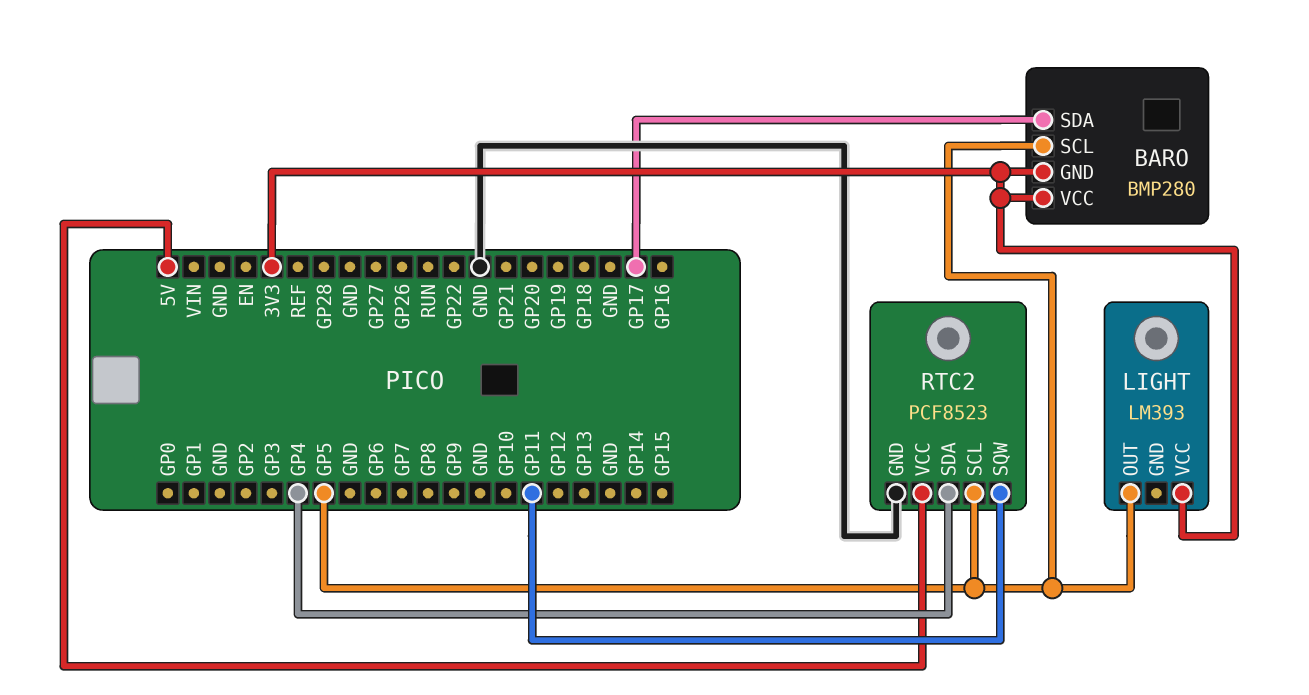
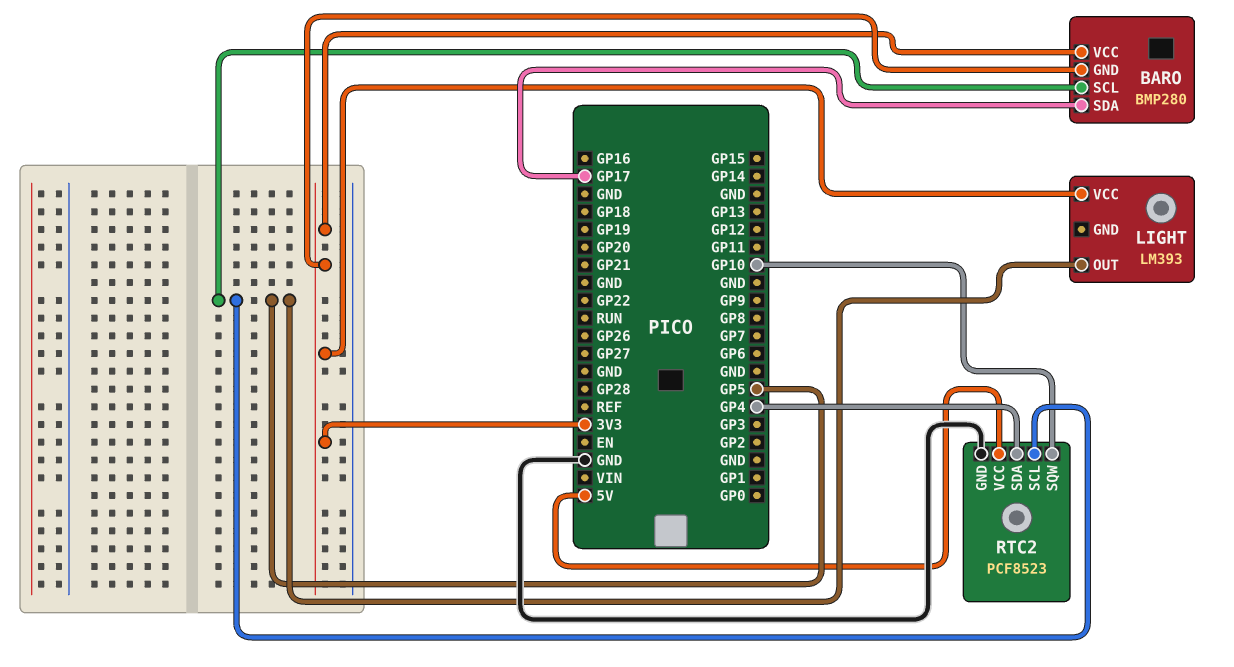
RTC2 pin SQW: GP11 -> GP10

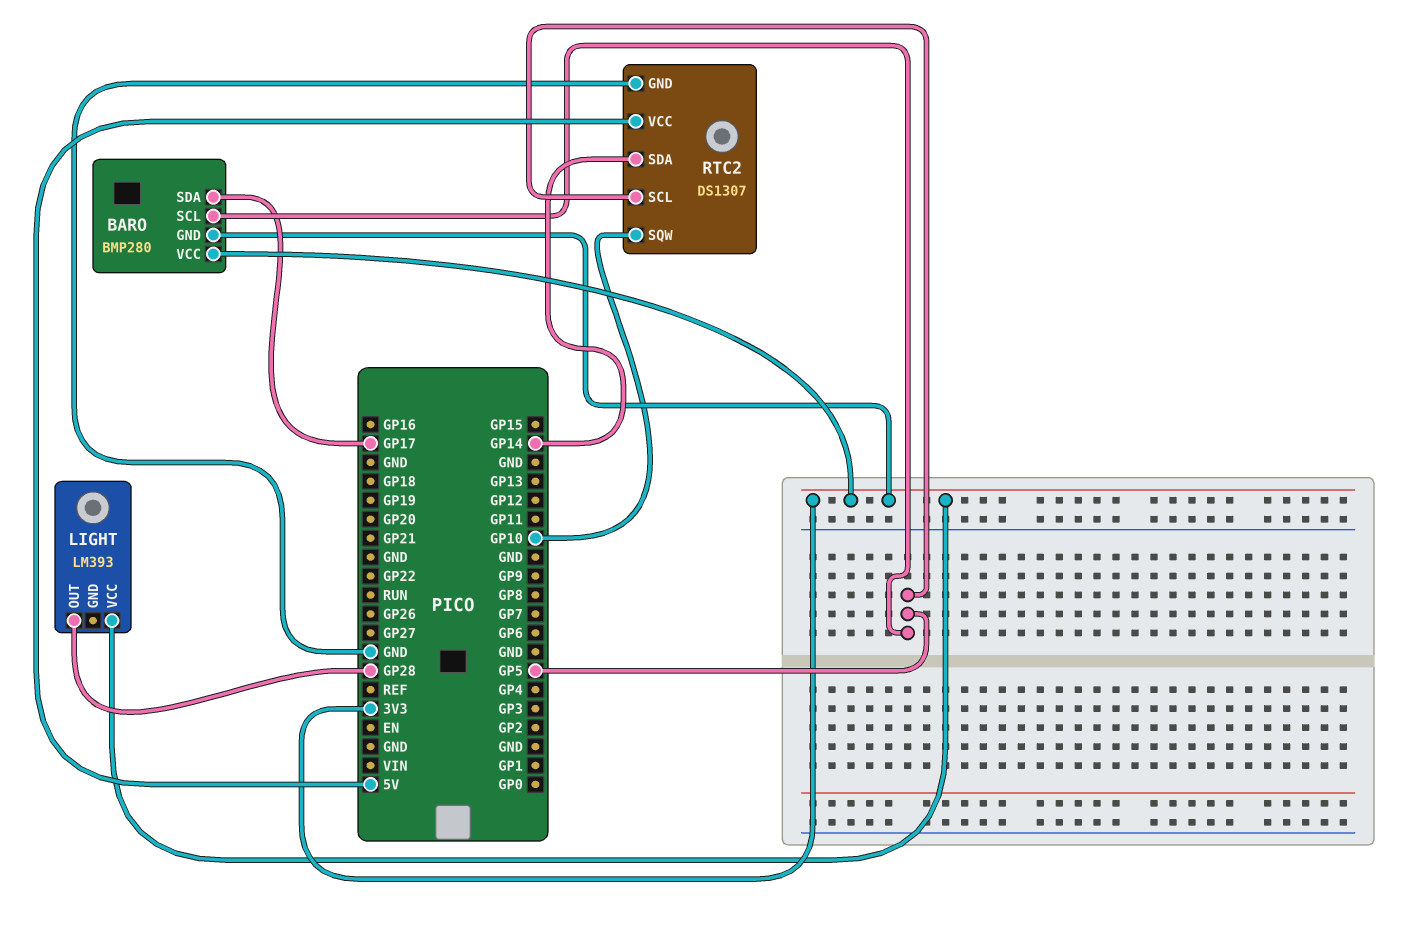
LIGHT pin OUT: GP5 -> GP28
RTC2: PCF8523 -> DS1307
RTC2 pin SDA: GP4 -> GP14

